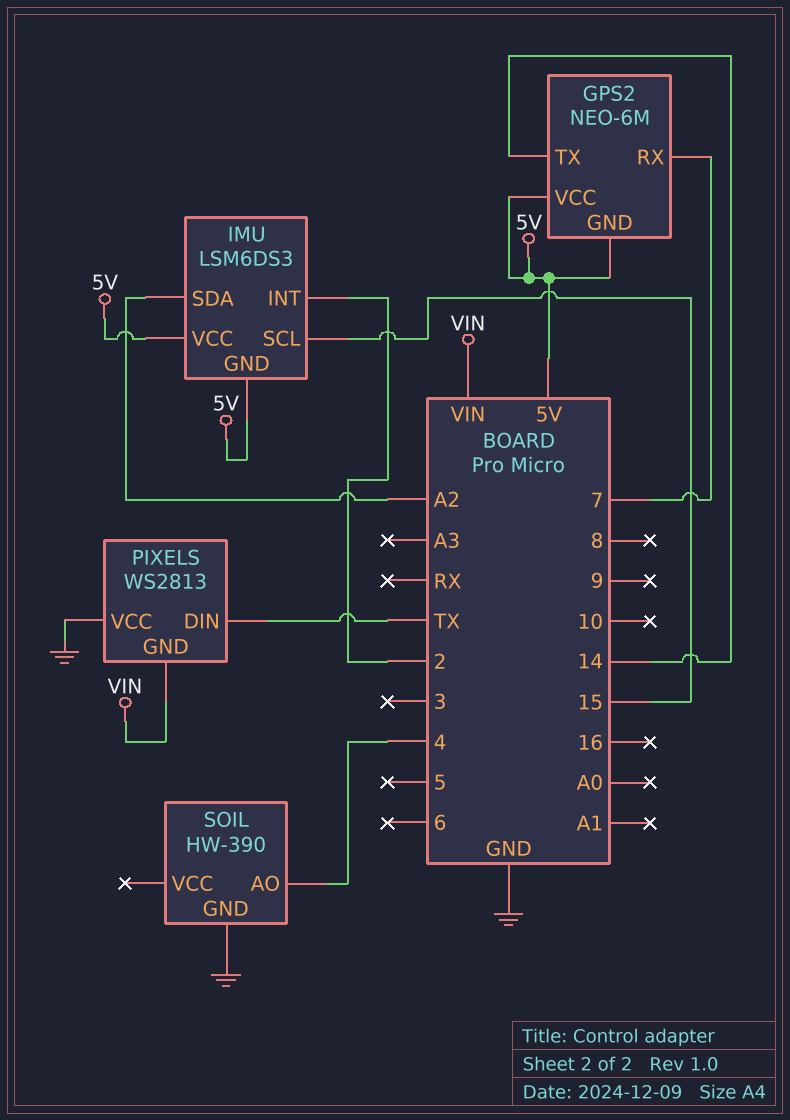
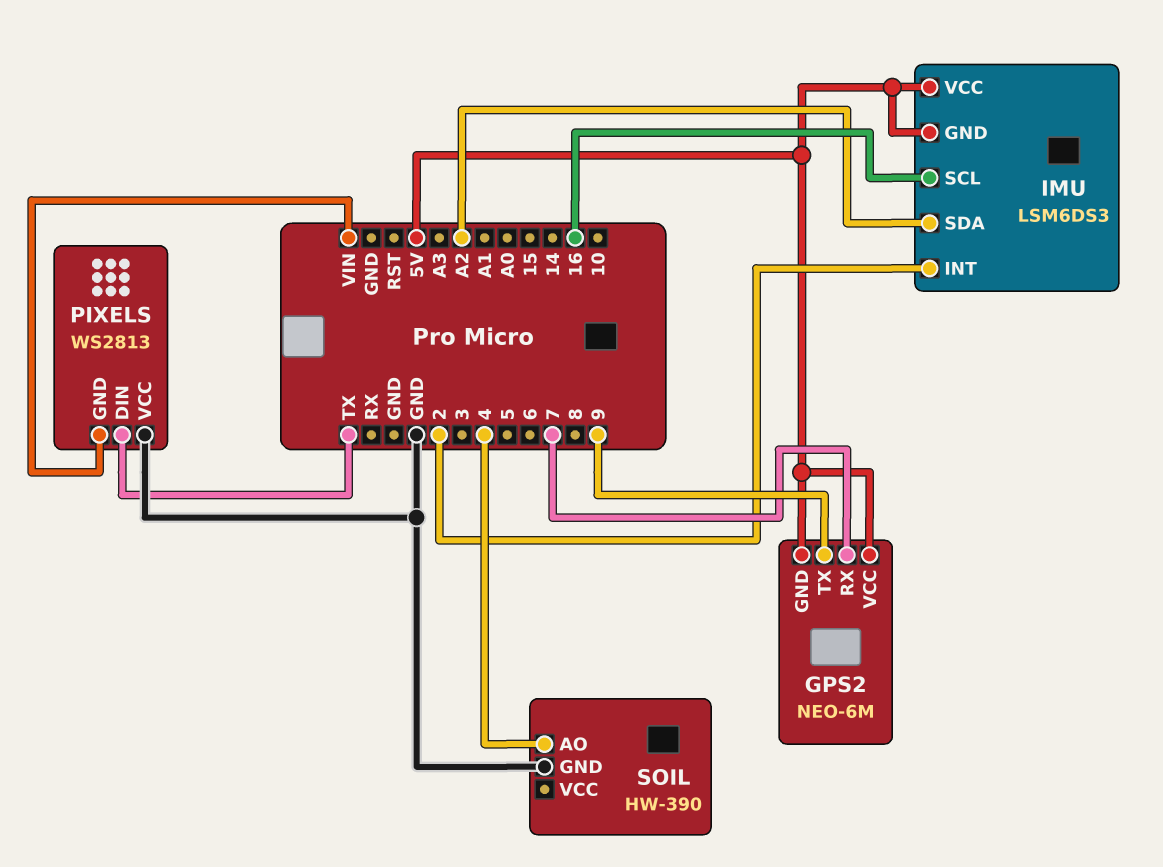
GPS2 pin TX: 14 -> 9
IMU pin SCL: 15 -> 16

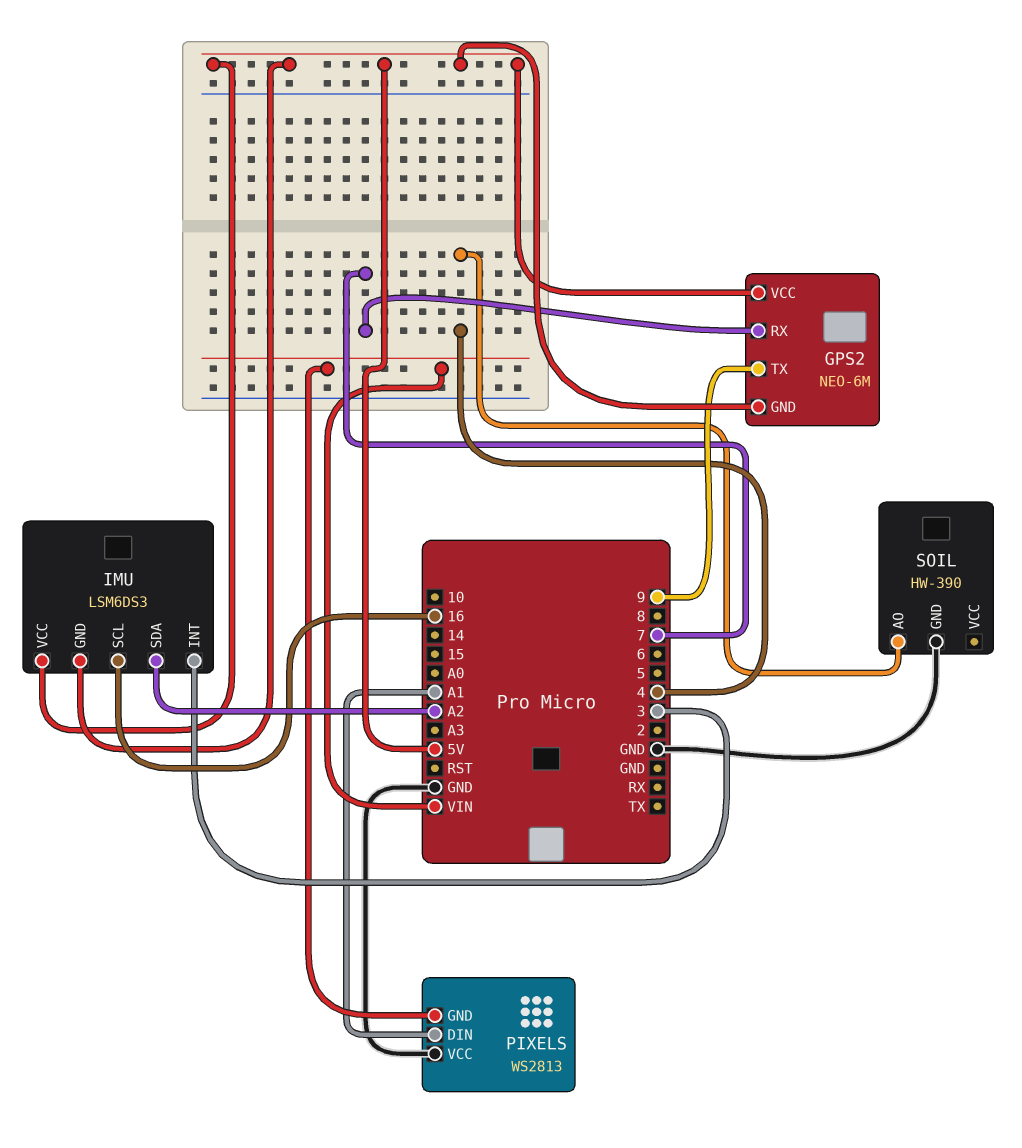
IMU pin INT: 2 -> 3
PIXELS pin DIN: TX -> A1

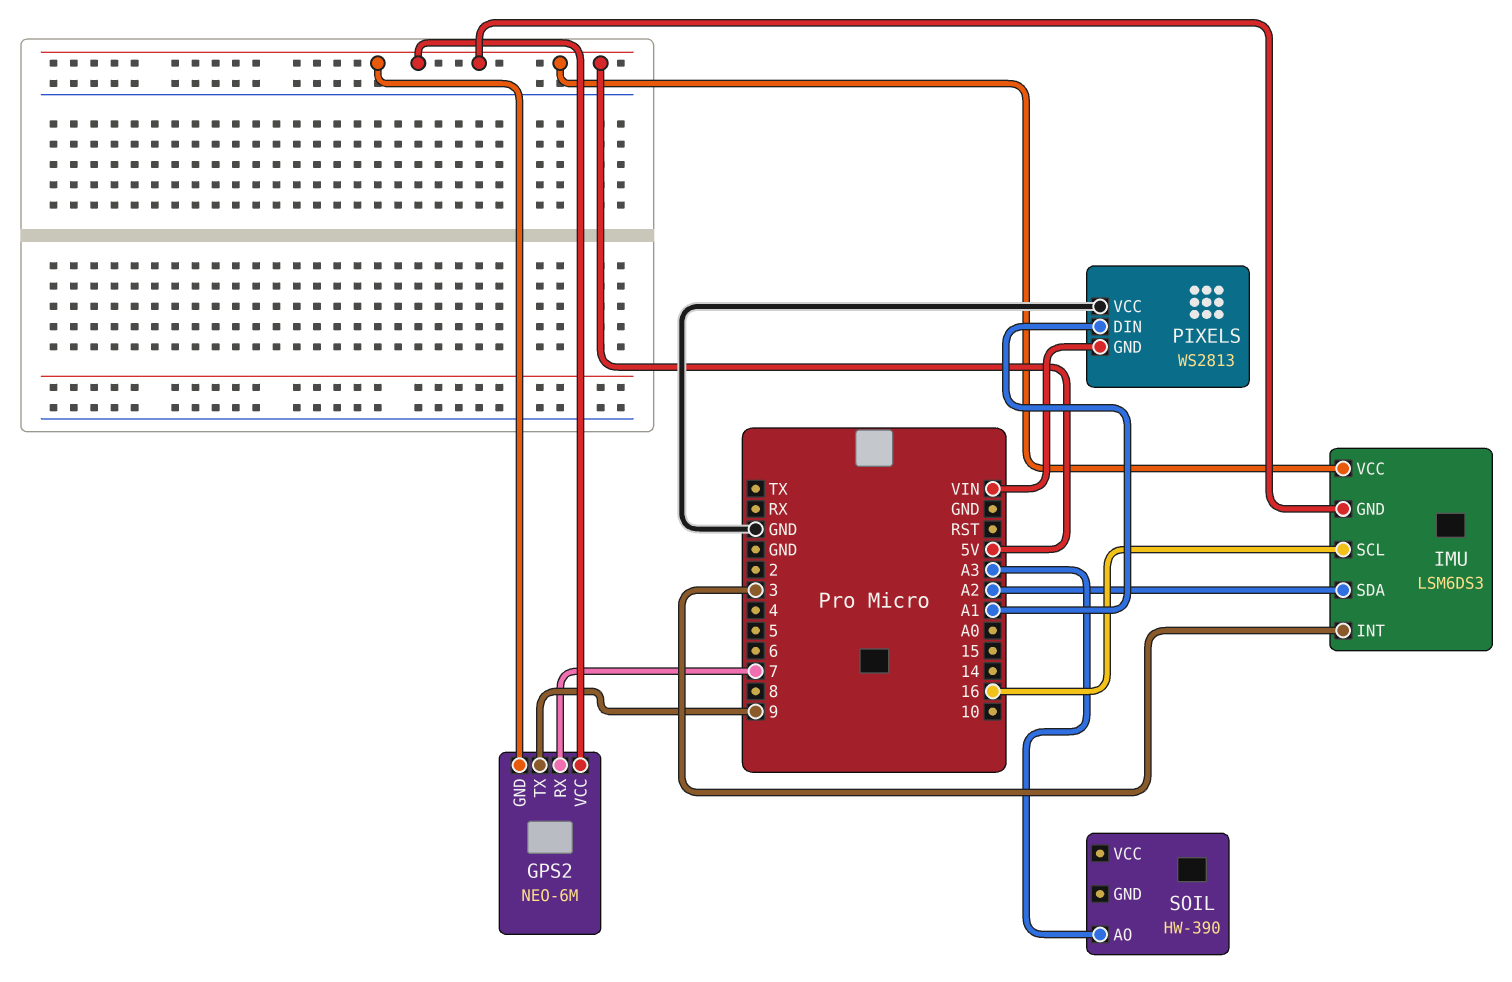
SOIL pin AO: 4 -> A3
SOIL pin GND: GND -> none

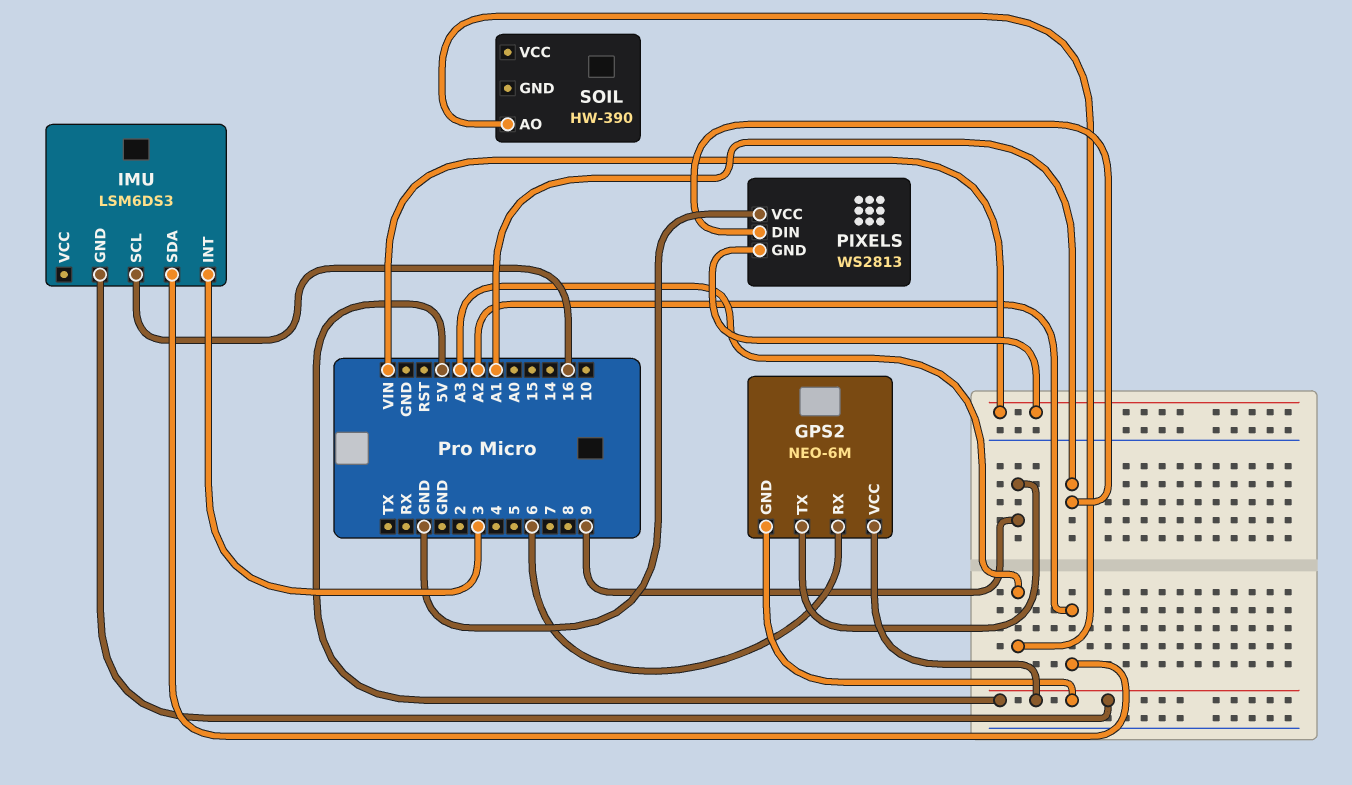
GPS2 pin RX: 7 -> 6
IMU pin VCC: 5V -> none

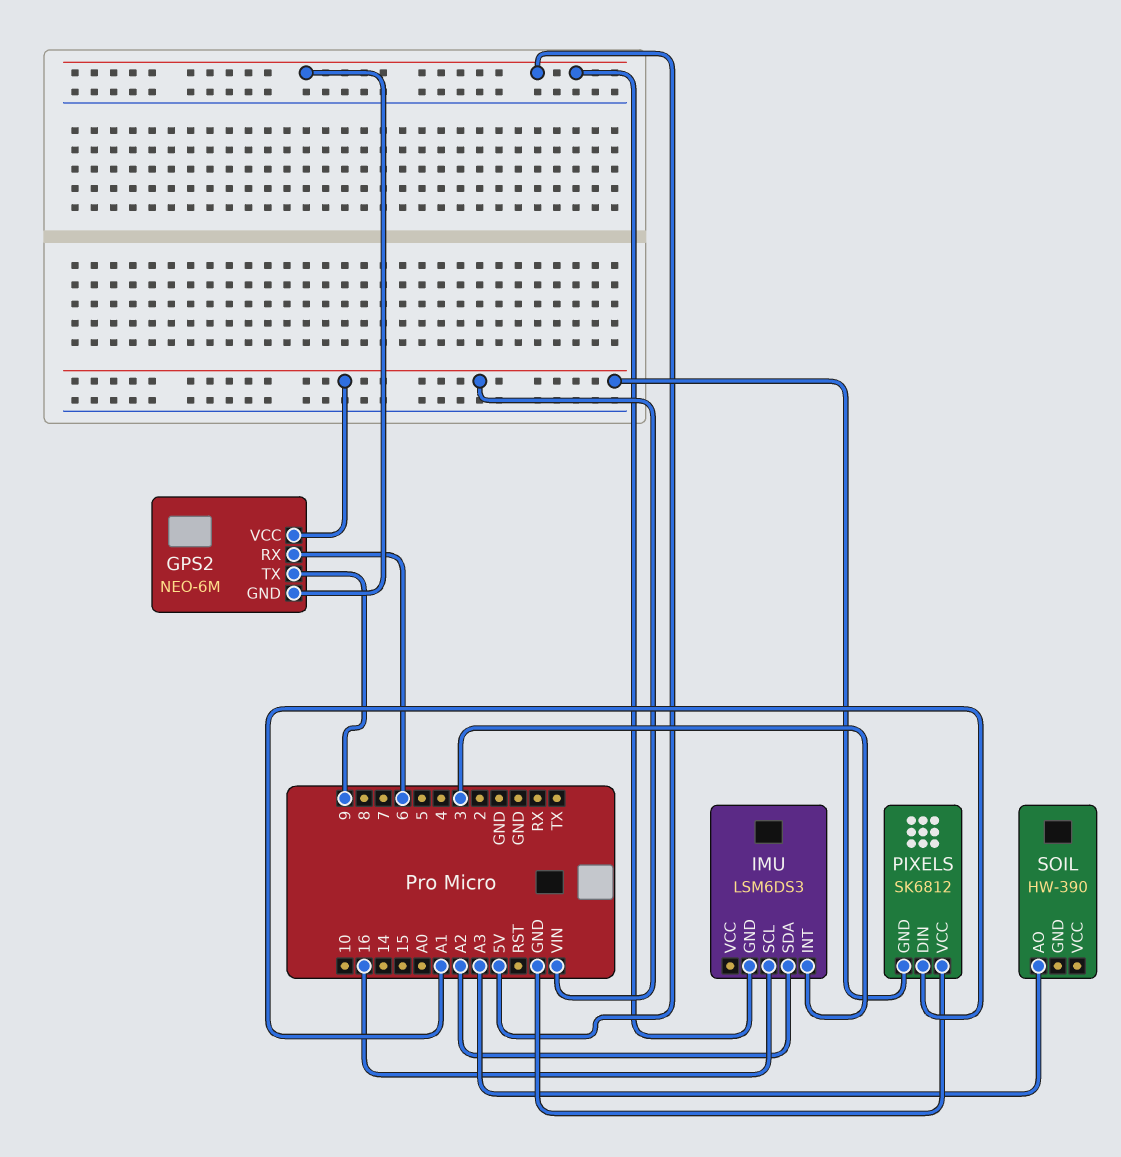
GPS2 pin VCC: 5V -> VIN
PIXELS: WS2813 -> SK6812

